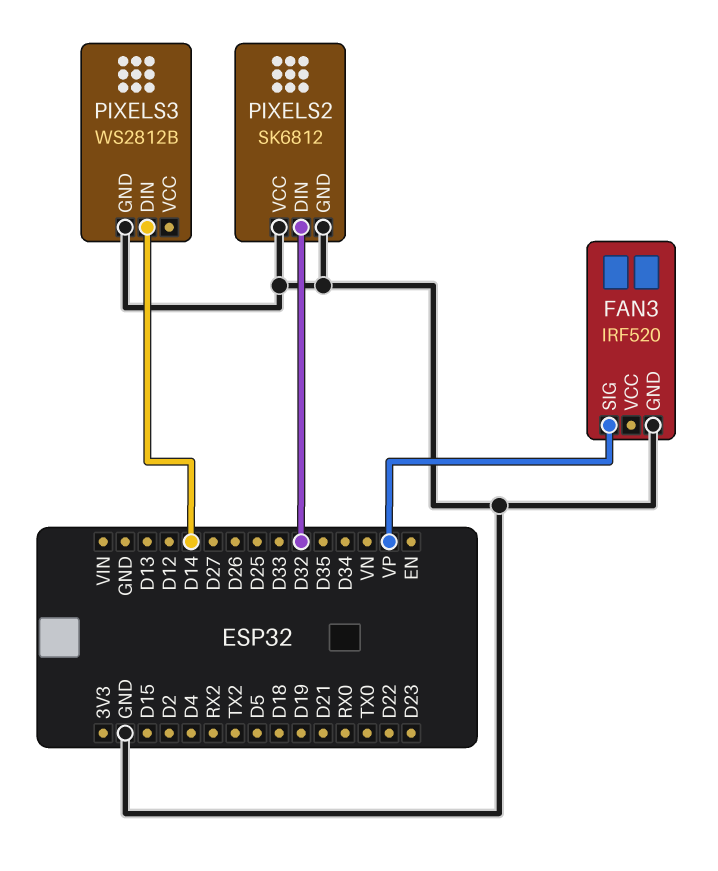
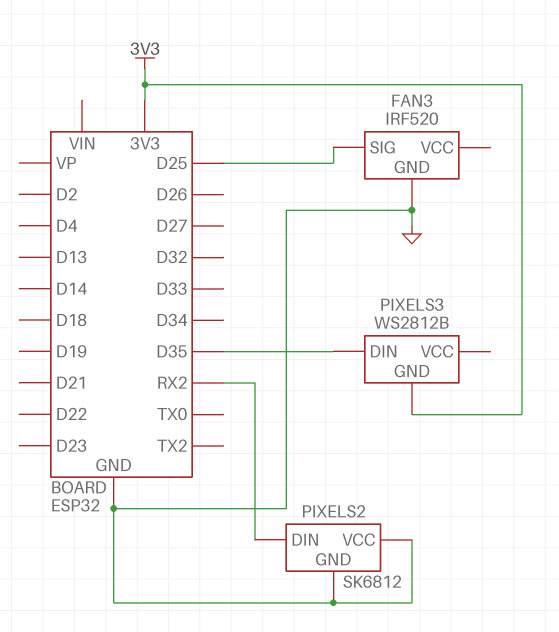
FAN3 pin SIG: VP -> D25
PIXELS2 pin DIN: D32 -> RX2
PIXELS3 pin DIN: D14 -> D35
PIXELS3 pin GND: GND -> 3V3

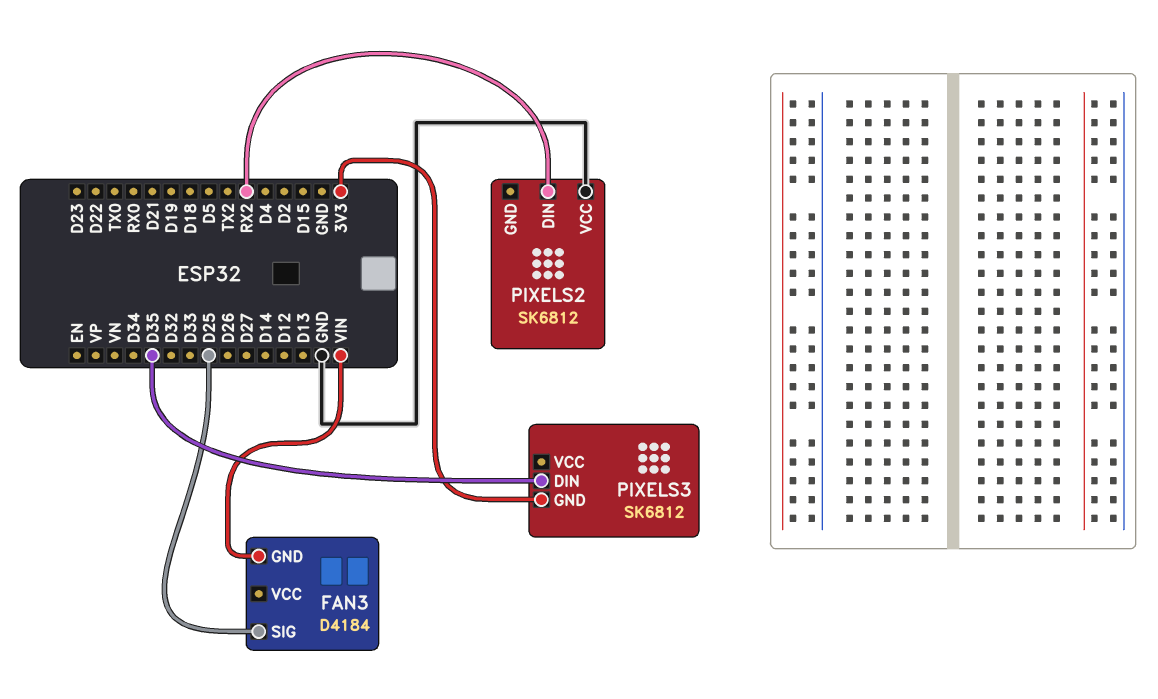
FAN3: IRF520 -> D4184
FAN3 pin GND: GND -> VIN
PIXELS2 pin GND: GND -> none
PIXELS3: WS2812B -> SK6812

